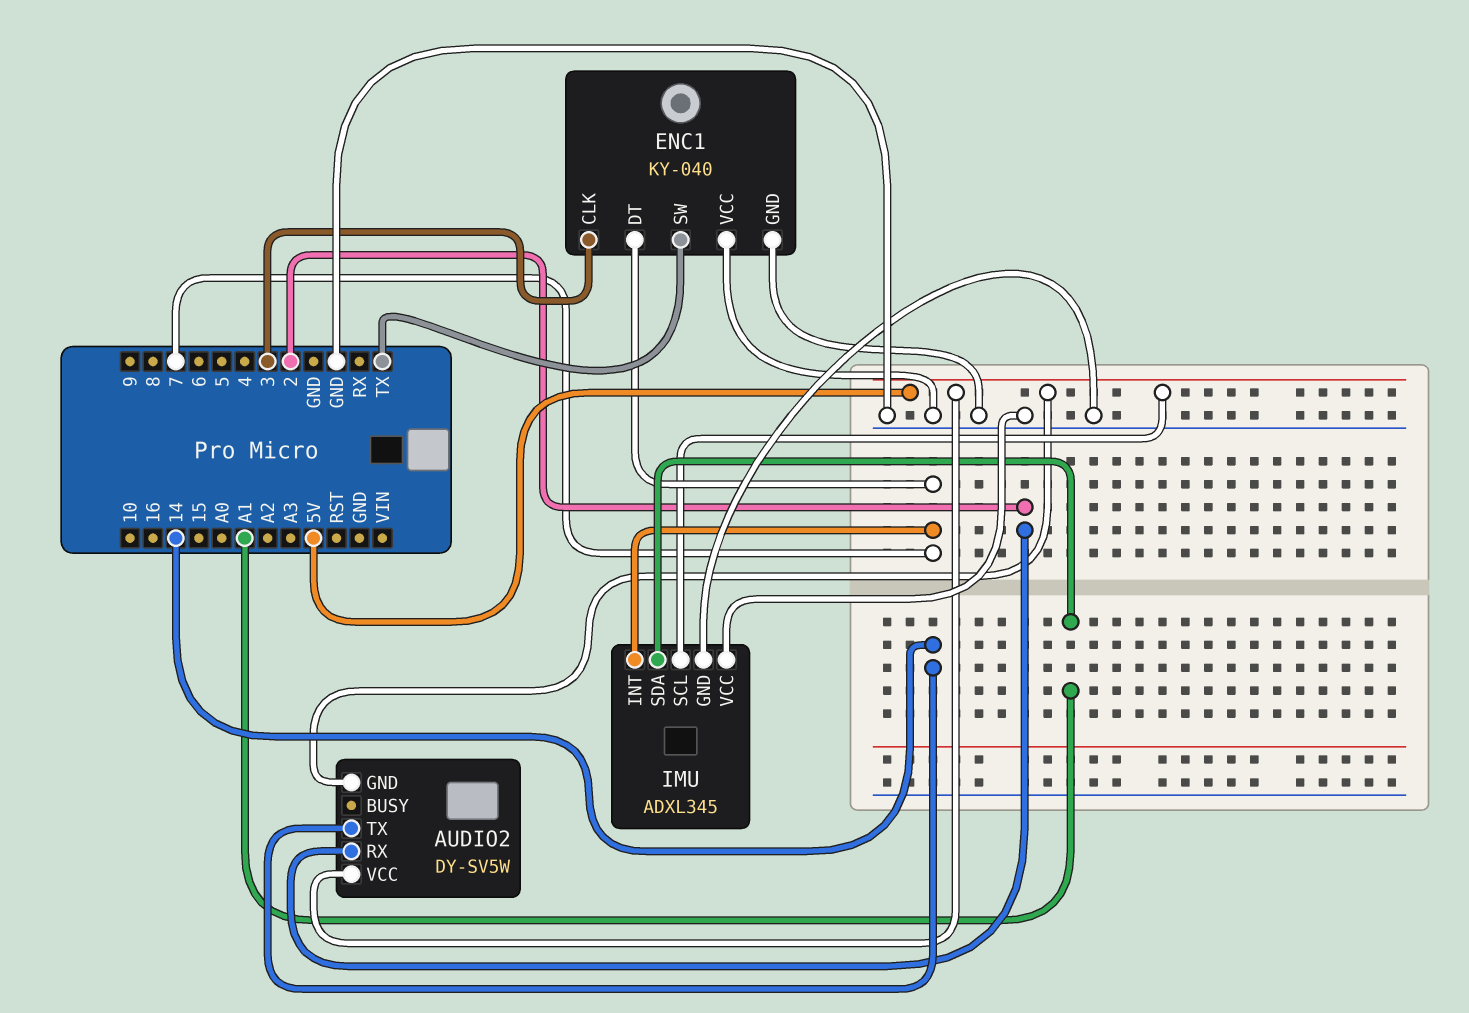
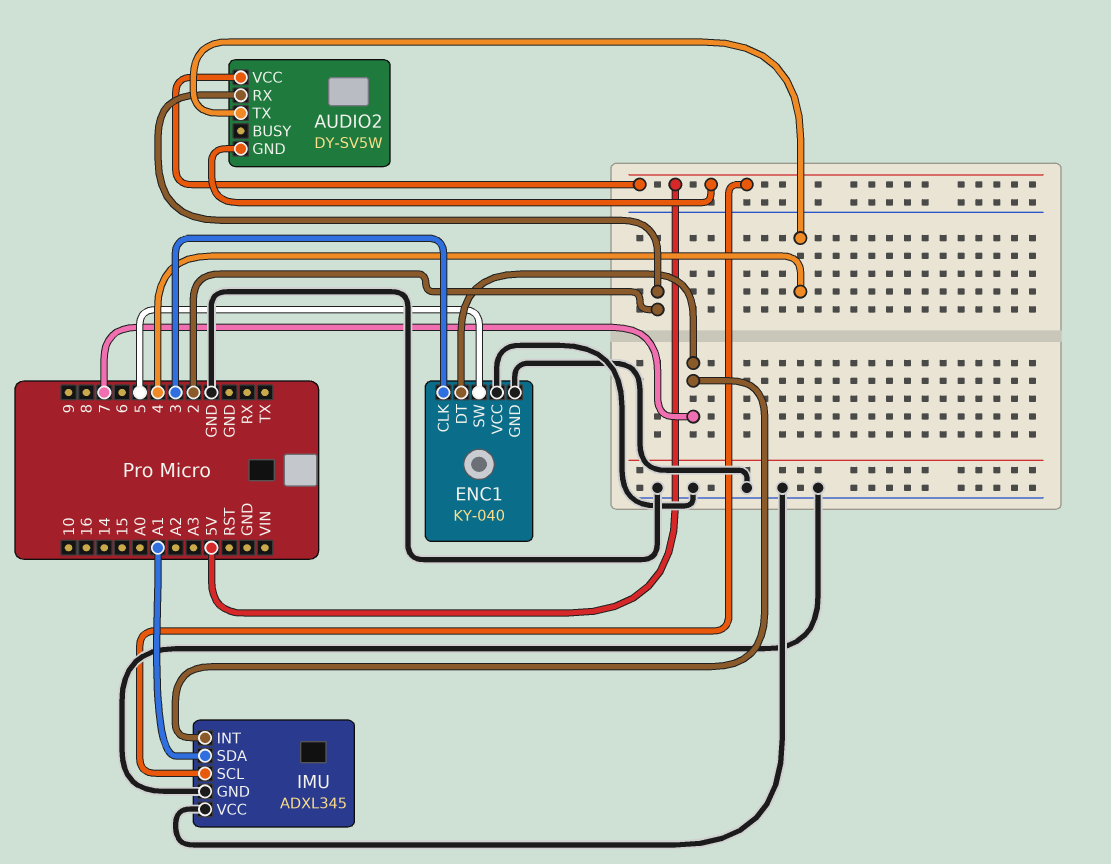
AUDIO2 pin TX: 14 -> 4
ENC1 pin SW: TX -> 5

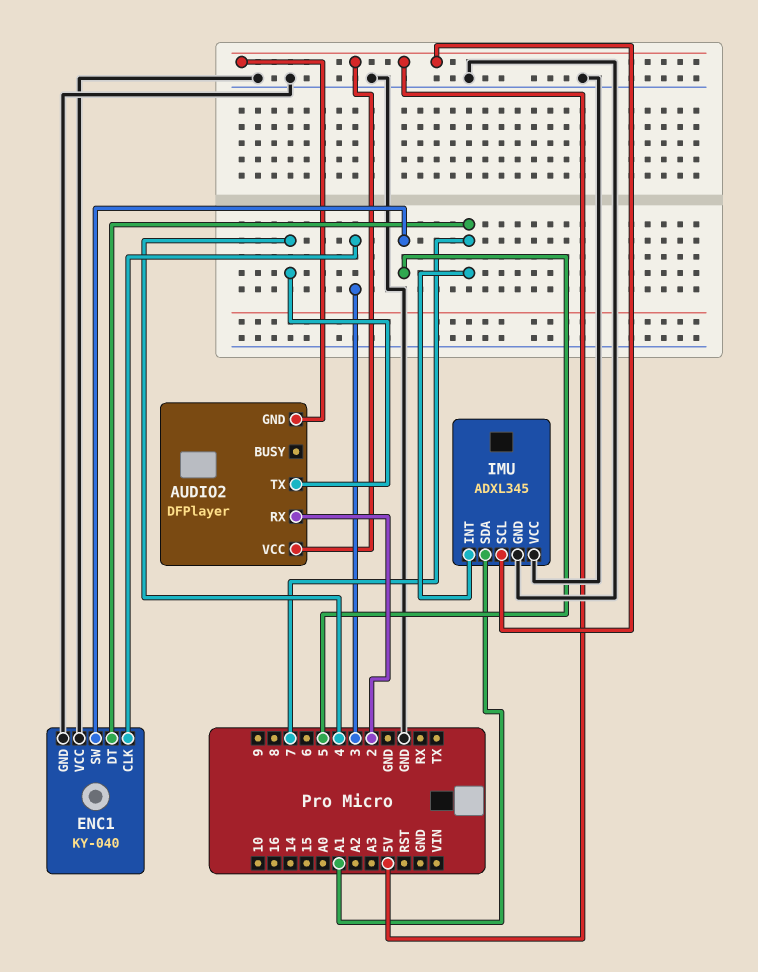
AUDIO2: DY-SV5W -> DFPlayer

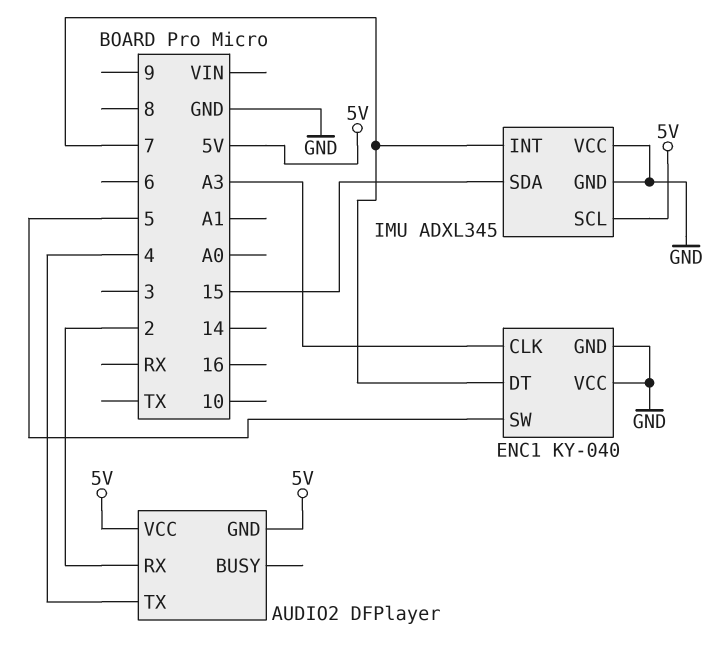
ENC1 pin CLK: 3 -> A3
IMU pin SDA: A1 -> 15

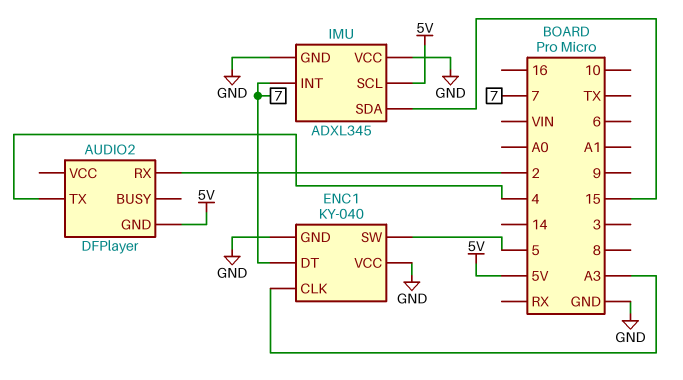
AUDIO2 pin VCC: 5V -> none

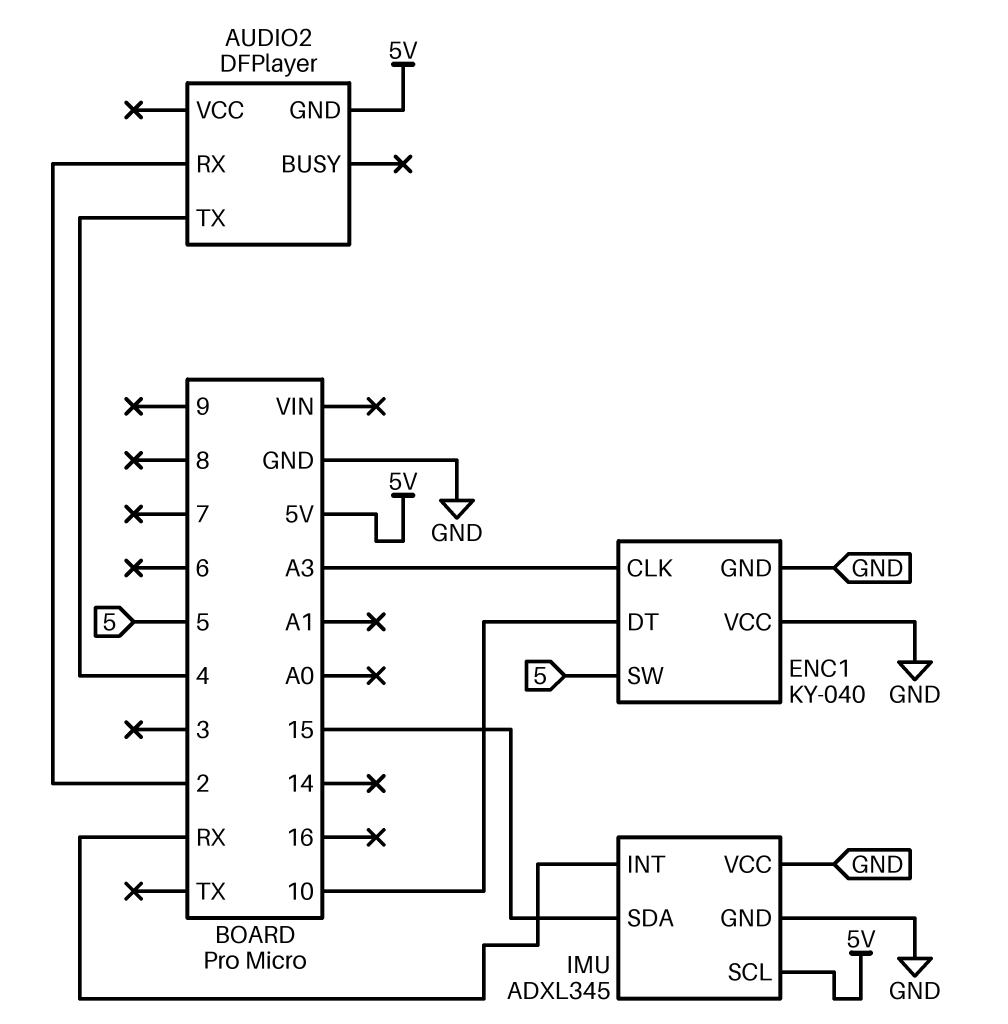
ENC1 pin DT: 7 -> 10
IMU pin INT: 7 -> RX

